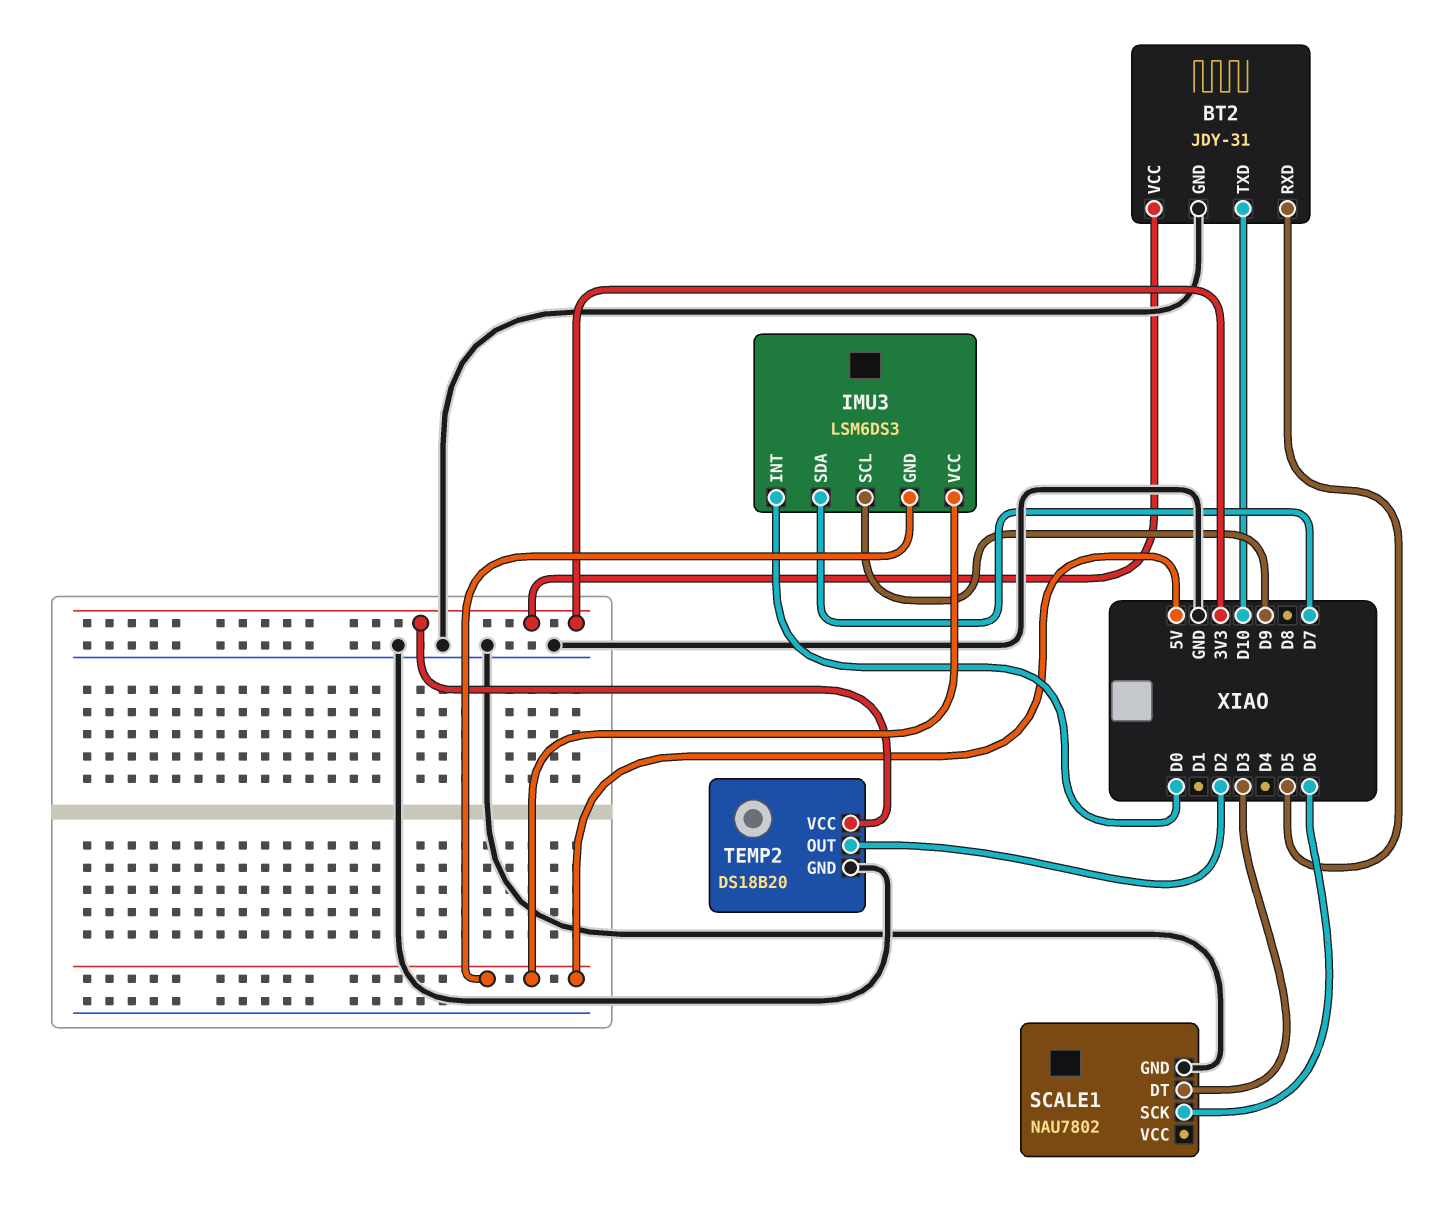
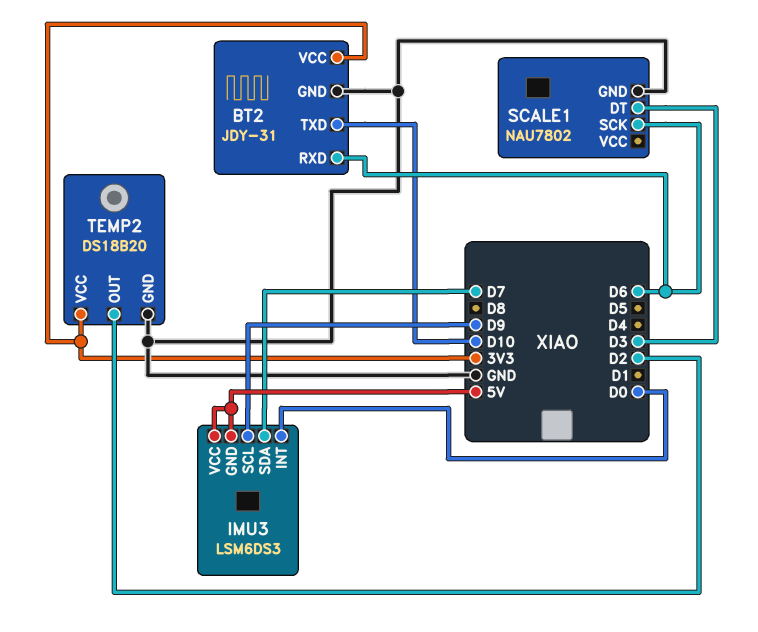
BT2 pin RXD: D5 -> D6

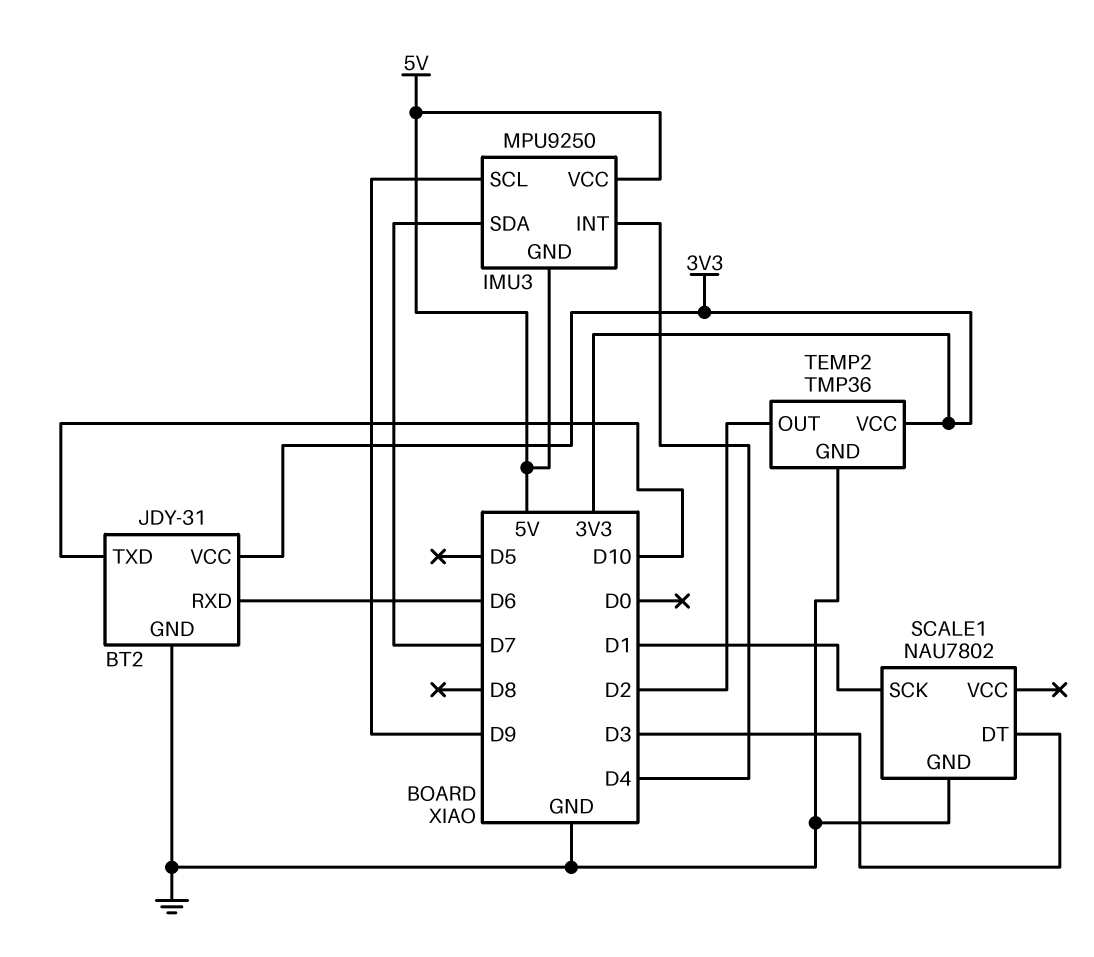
IMU3: LSM6DS3 -> MPU9250
IMU3 pin INT: D0 -> D4
SCALE1 pin SCK: D6 -> D1
TEMP2: DS18B20 -> TMP36

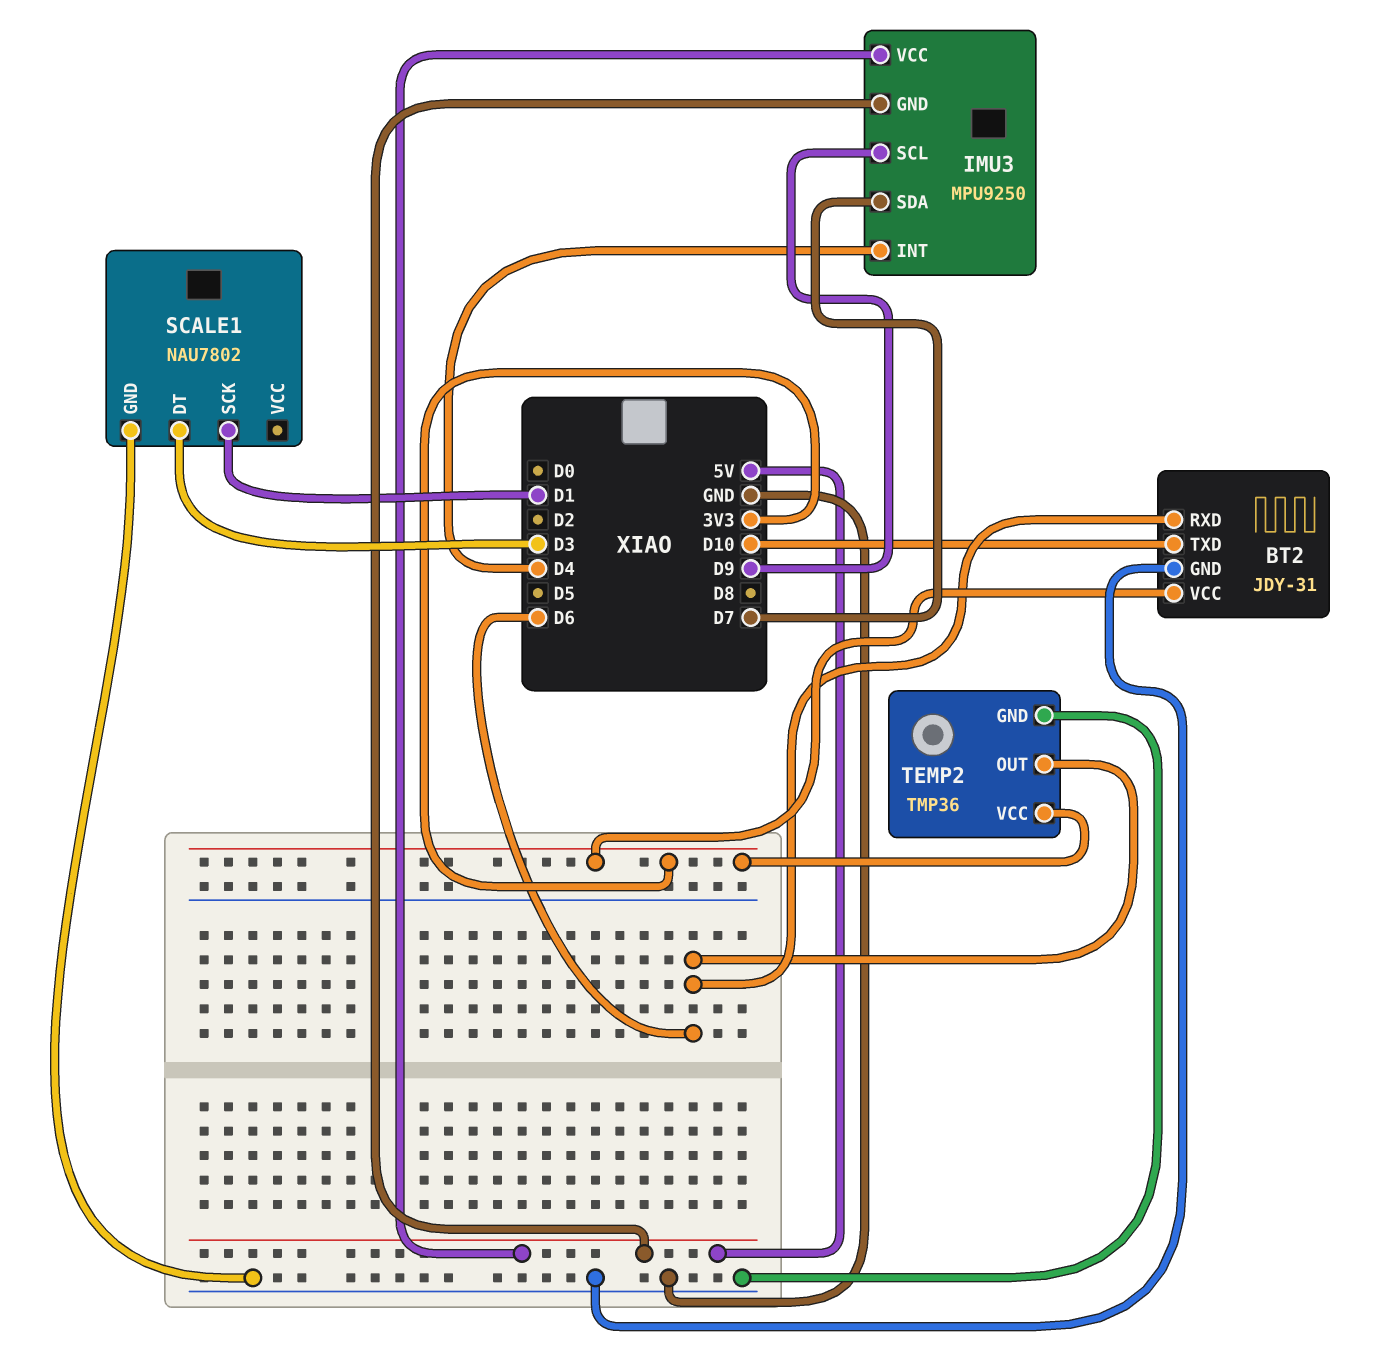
TEMP2 pin OUT: D2 -> D6

